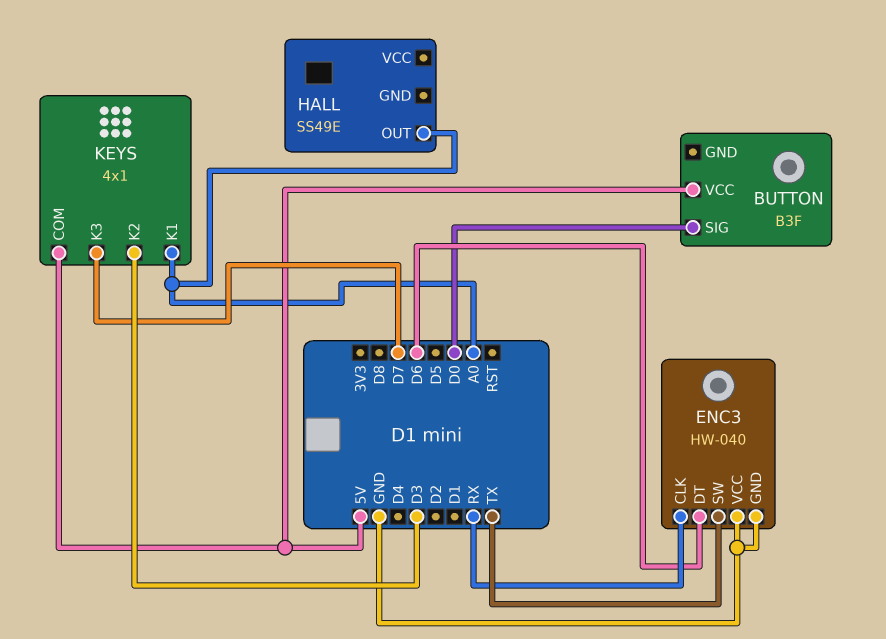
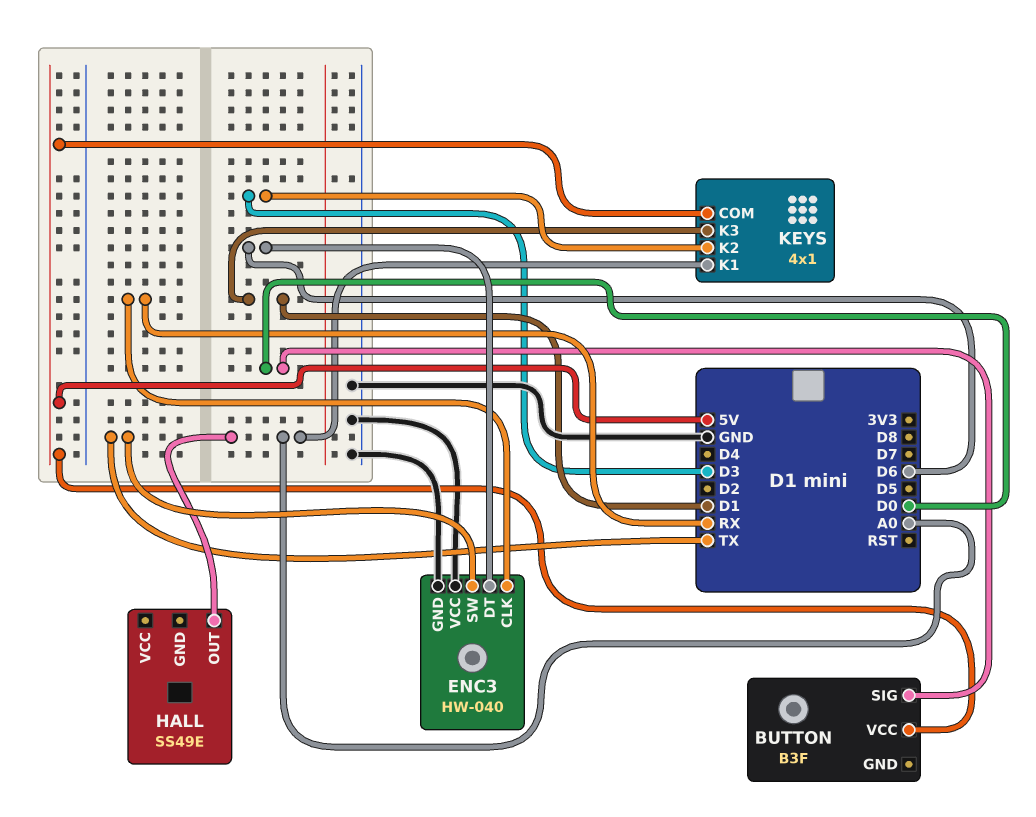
KEYS pin K3: D7 -> D1

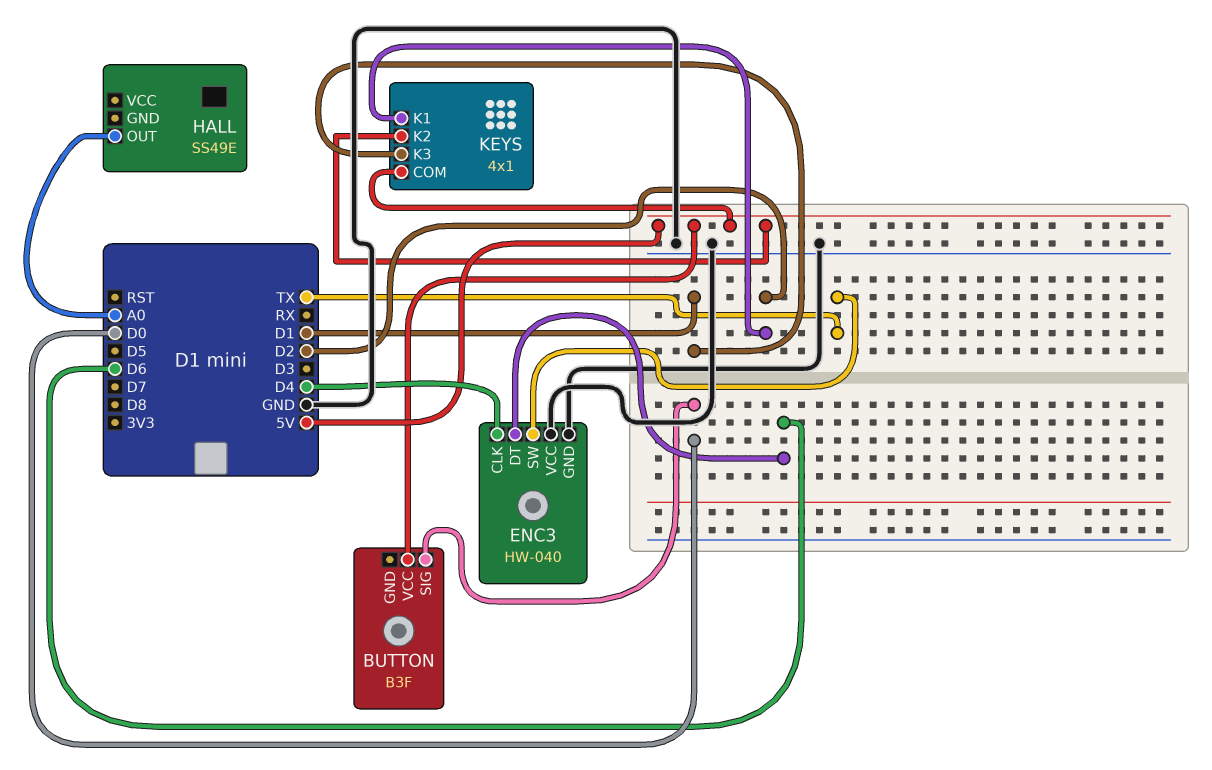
ENC3 pin CLK: RX -> D4
KEYS pin K1: A0 -> D2
KEYS pin K2: D3 -> 5V

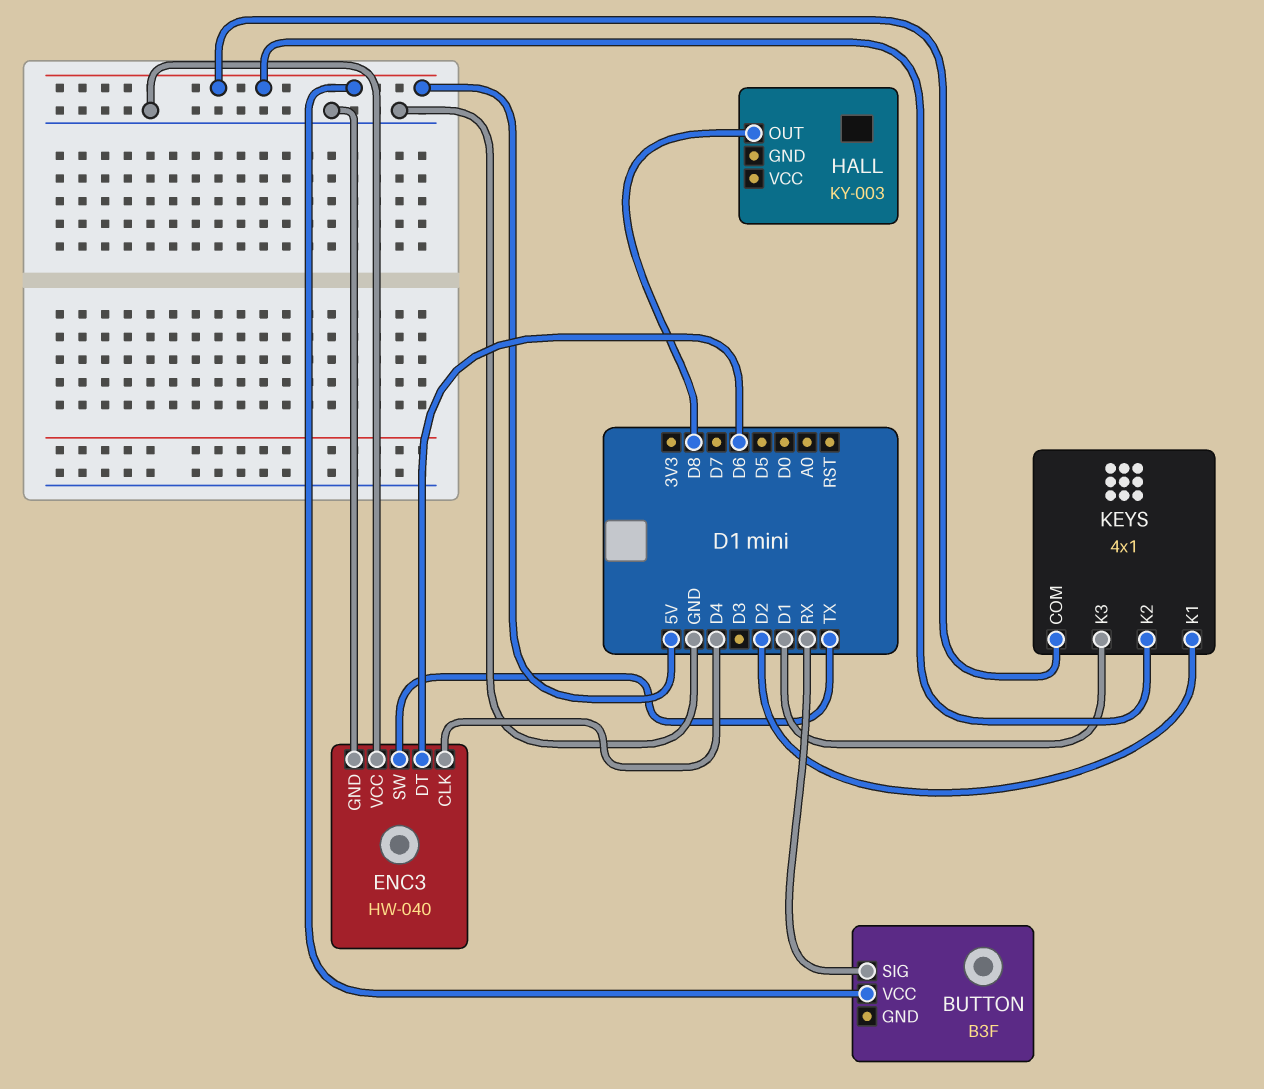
BUTTON pin SIG: D0 -> RX
HALL: SS49E -> KY-003
HALL pin OUT: A0 -> D8

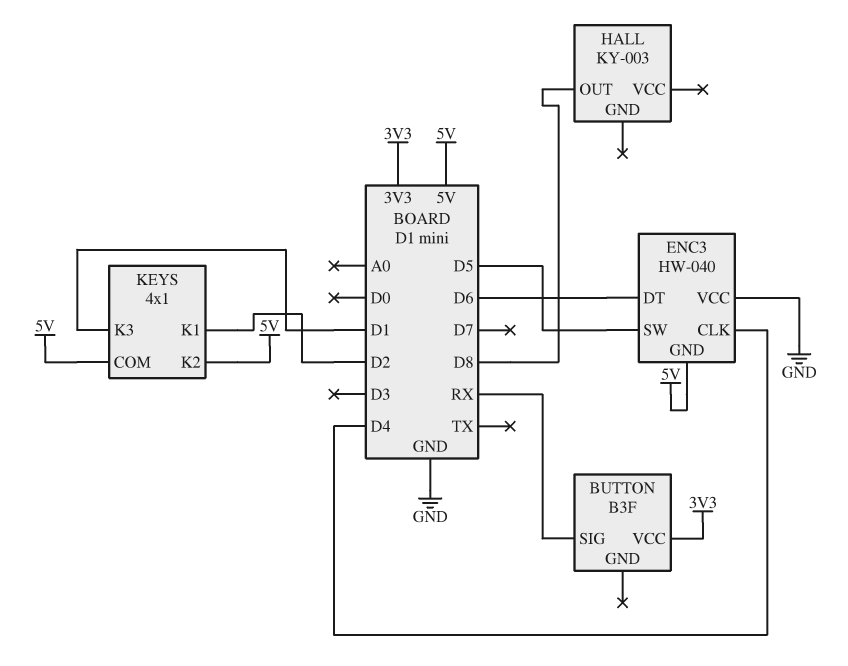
BUTTON pin VCC: 5V -> 3V3
ENC3 pin GND: GND -> 5V
ENC3 pin SW: TX -> D5

